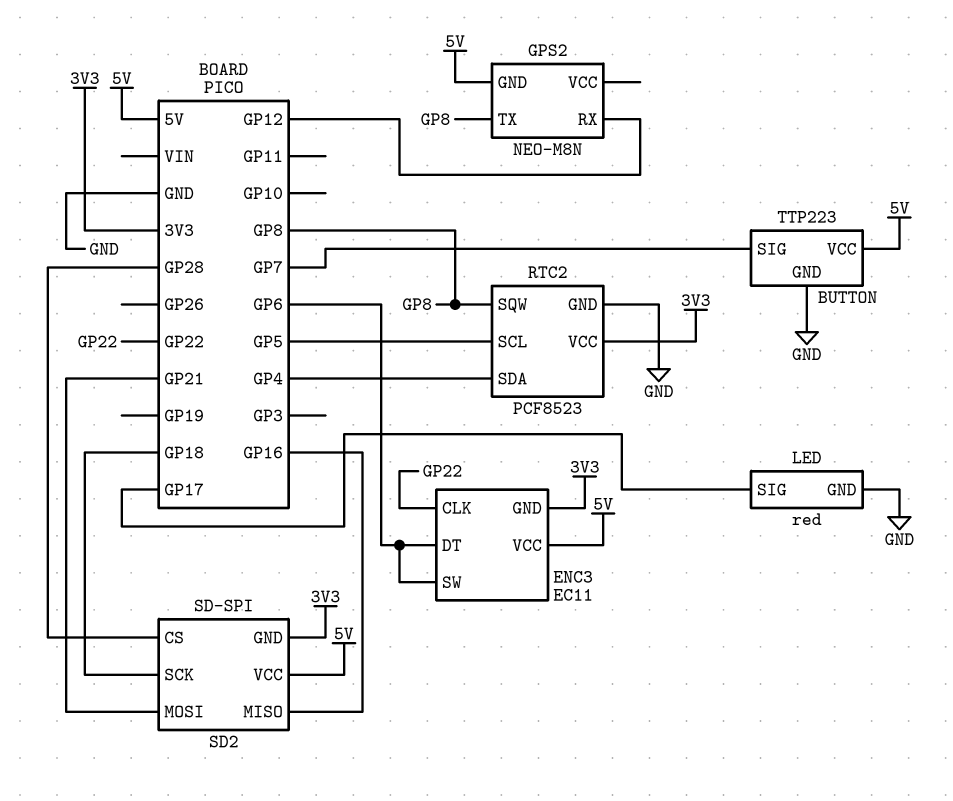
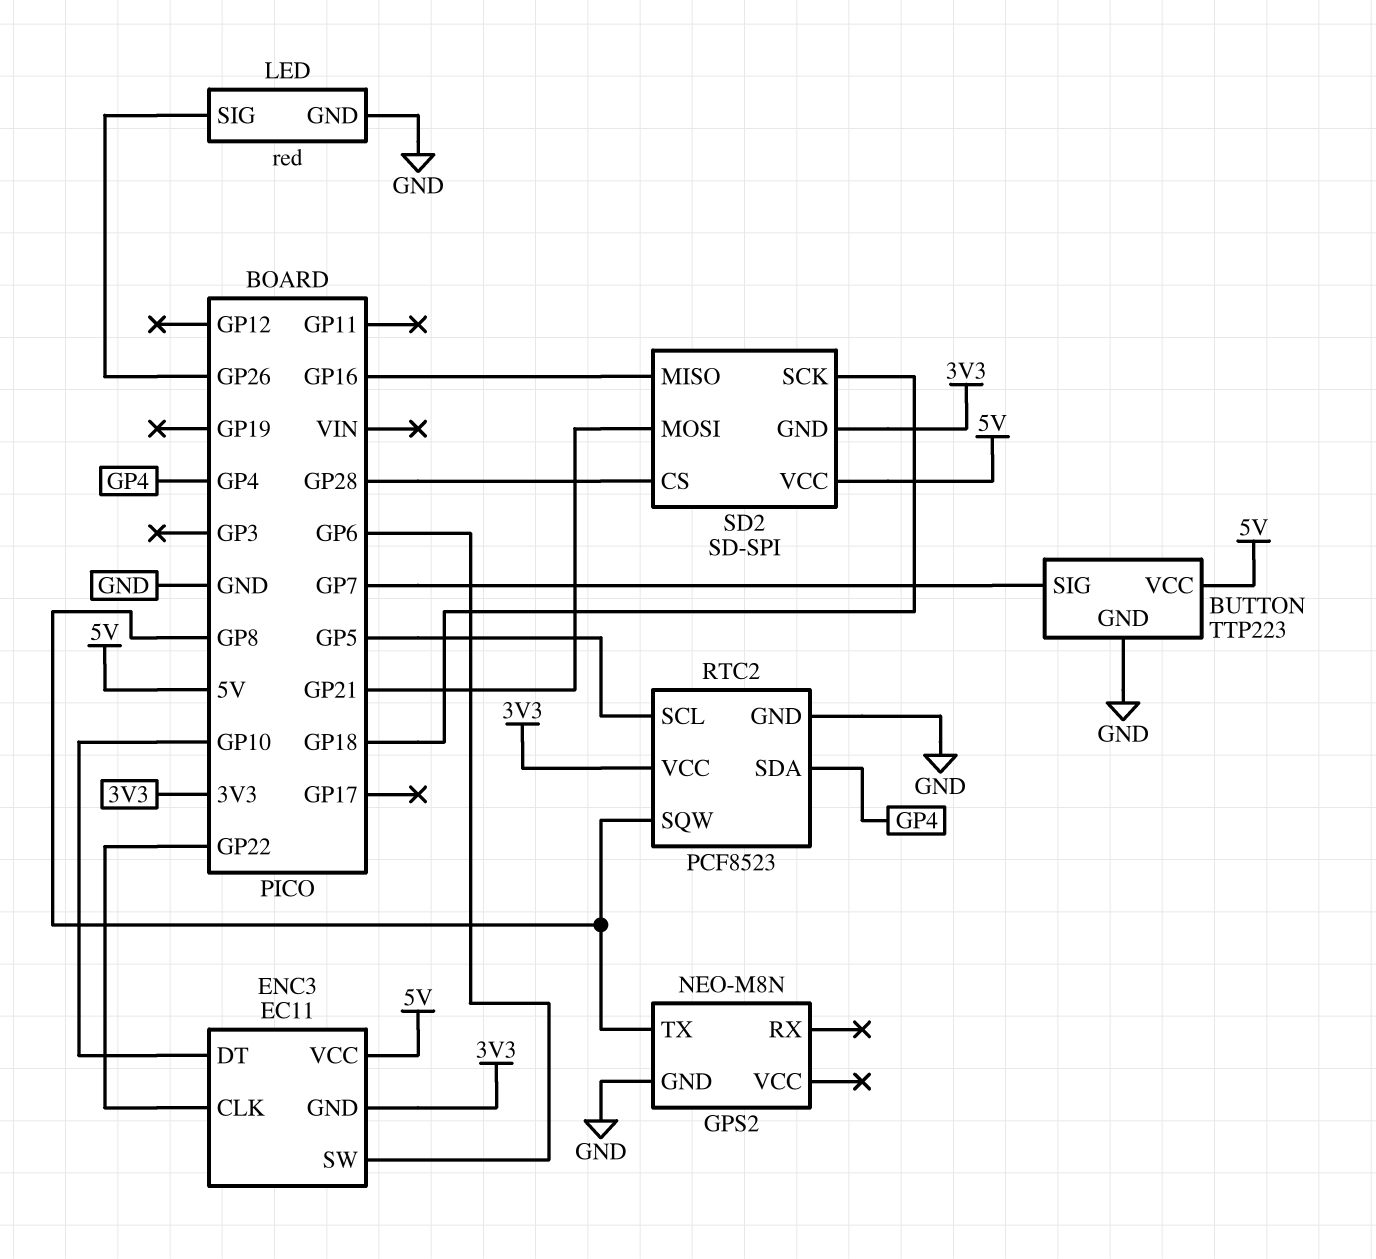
ENC3 pin DT: GP6 -> GP10
GPS2 pin GND: 5V -> GND
GPS2 pin RX: GP12 -> none
LED pin SIG: GP17 -> GP26

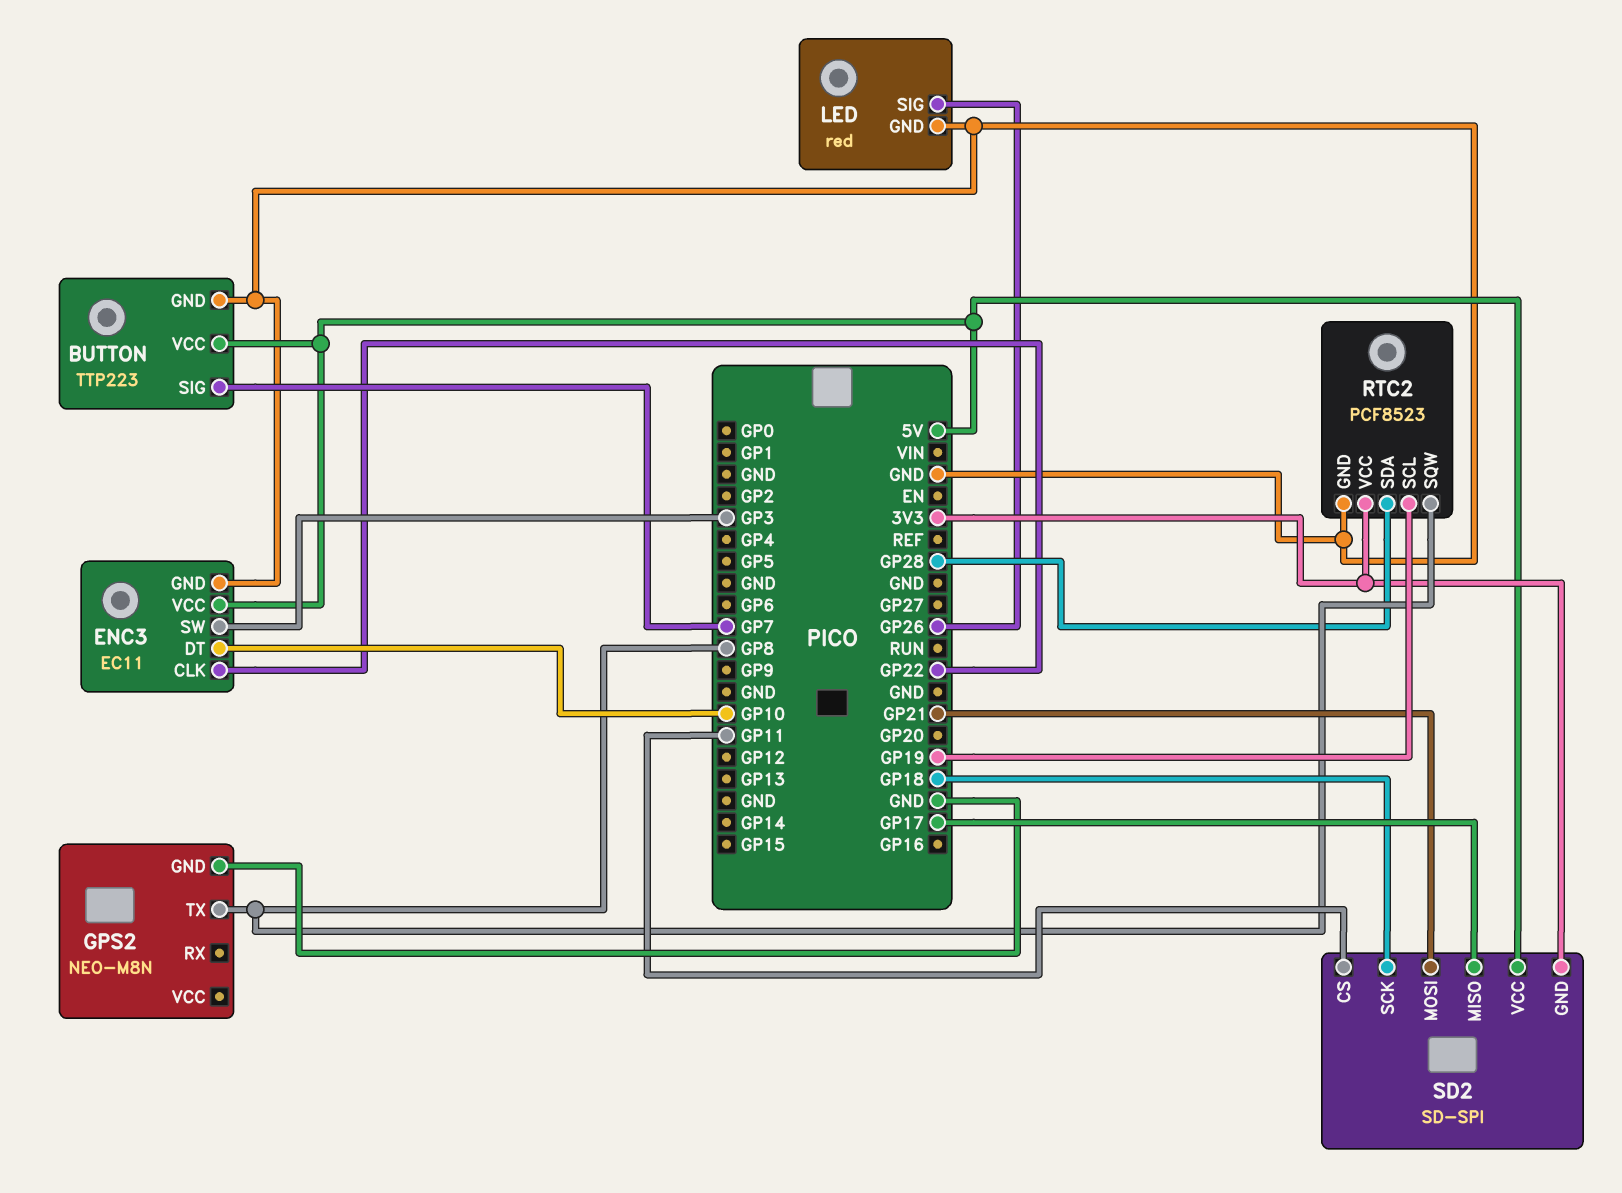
ENC3 pin GND: 3V3 -> GND
ENC3 pin SW: GP6 -> GP3
RTC2 pin SCL: GP5 -> GP19
RTC2 pin SDA: GP4 -> GP28
SD2 pin CS: GP28 -> GP11
SD2 pin MISO: GP16 -> GP17

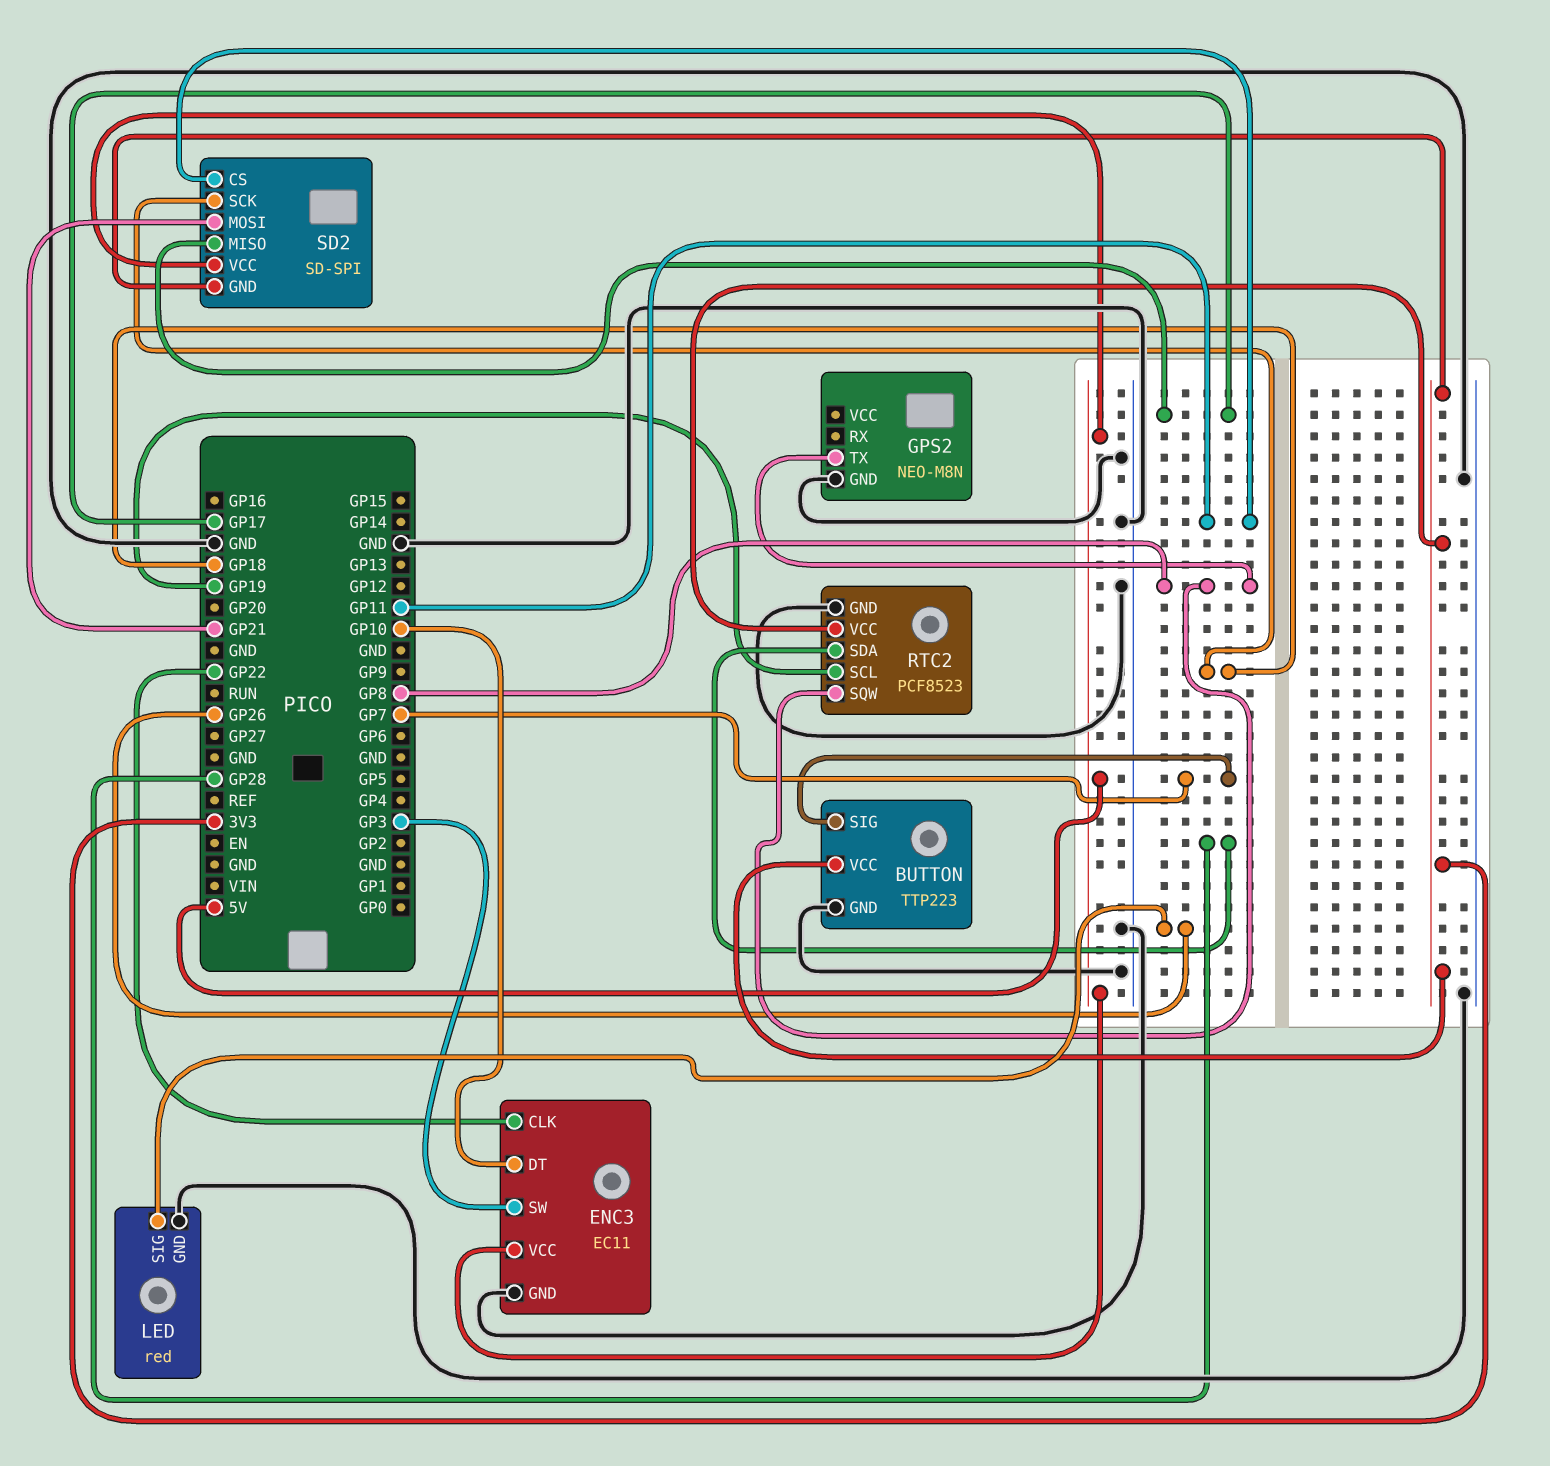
BUTTON pin VCC: 5V -> 3V3

